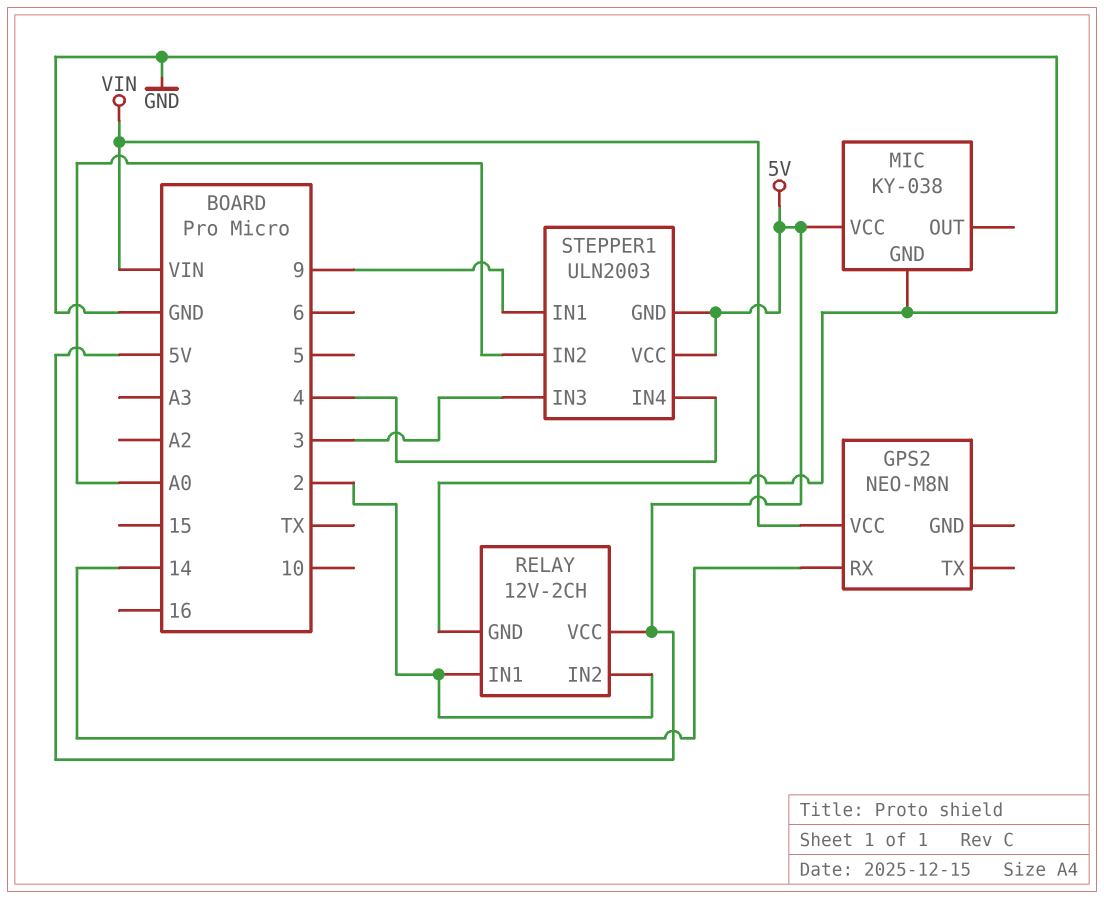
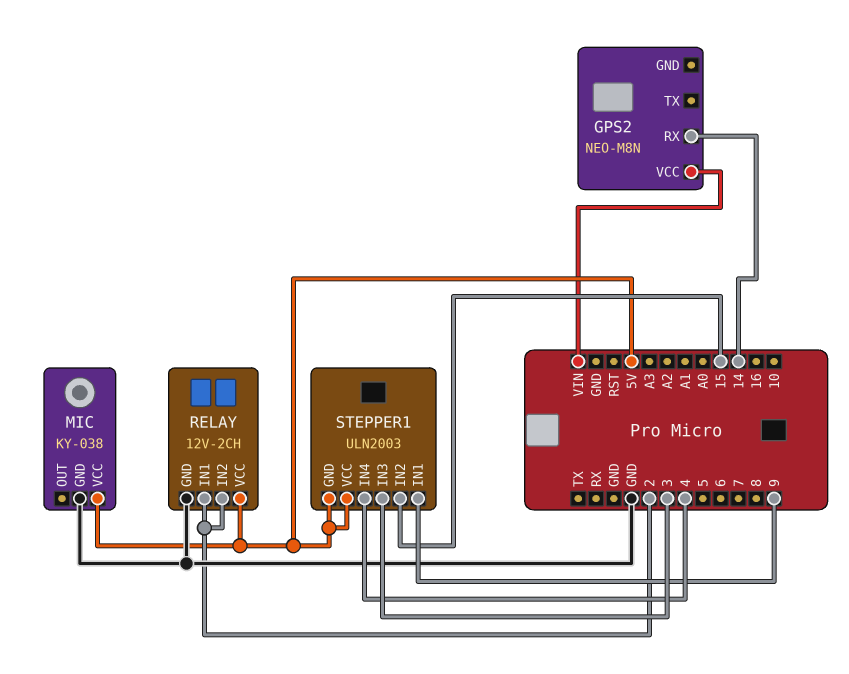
STEPPER1 pin IN2: A0 -> 15

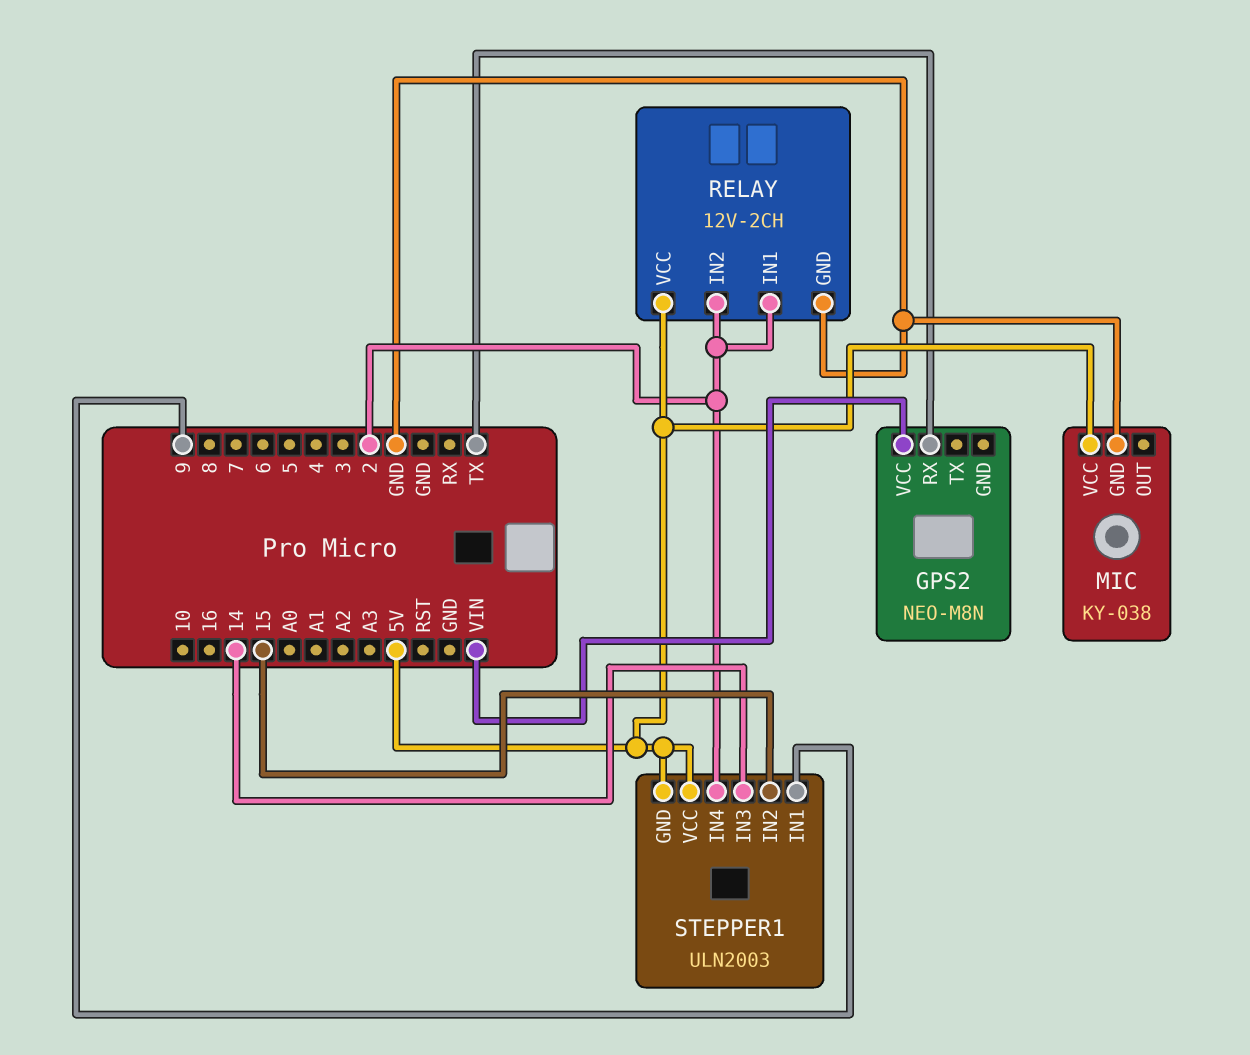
GPS2 pin RX: 14 -> TX
STEPPER1 pin IN3: 3 -> 14
STEPPER1 pin IN4: 4 -> 2

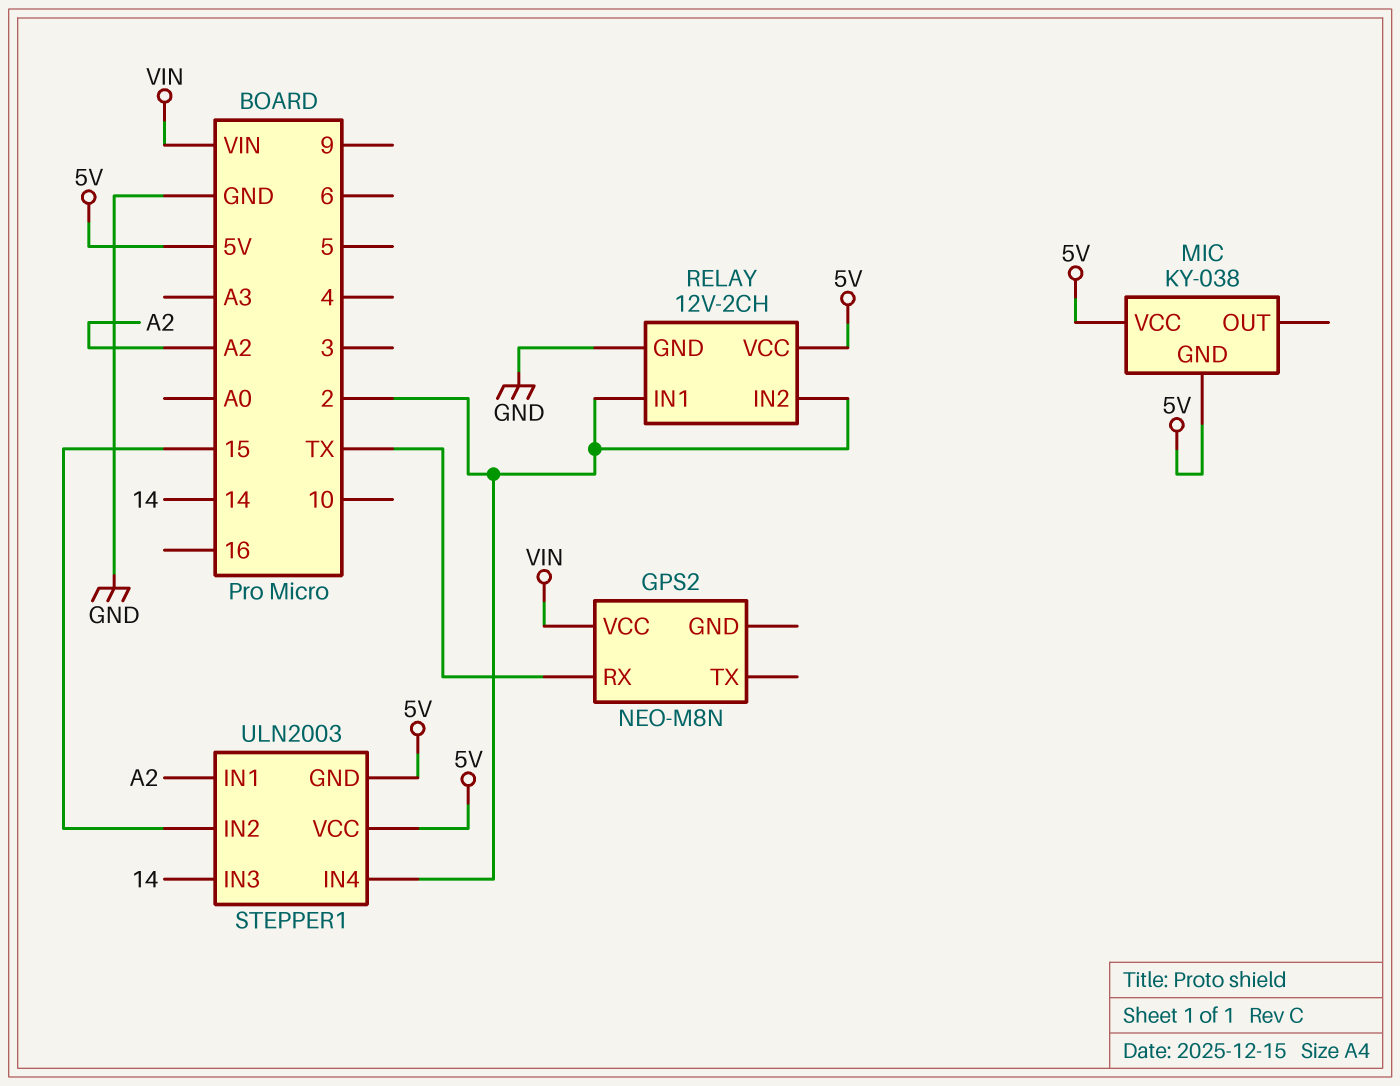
MIC pin GND: GND -> 5V
STEPPER1 pin IN1: 9 -> A2

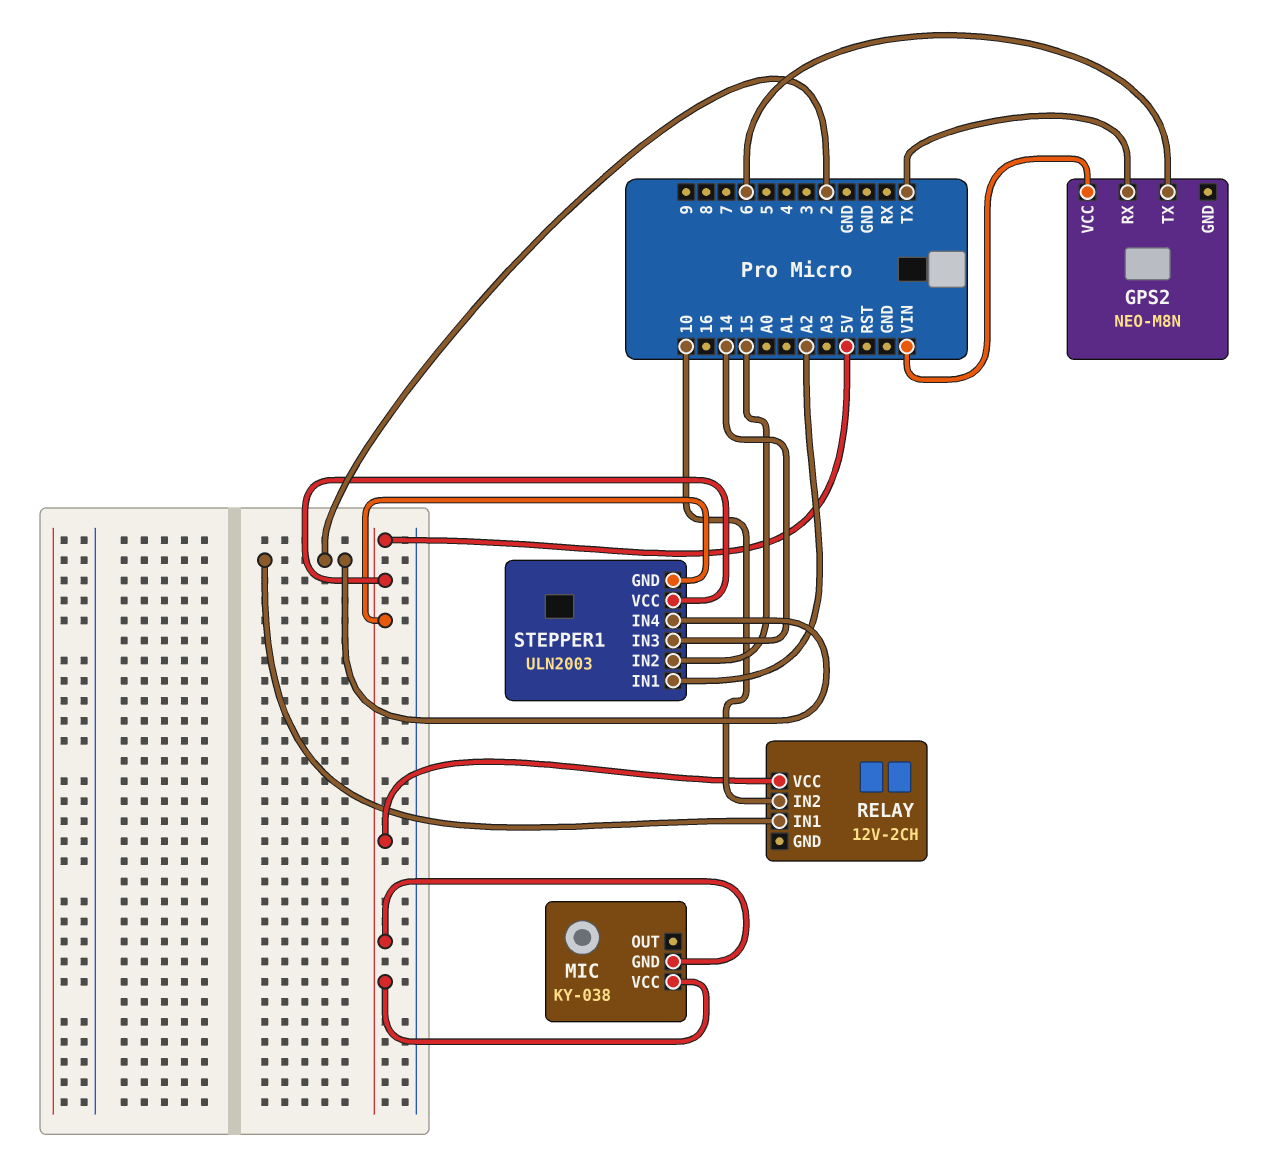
GPS2 pin TX: none -> 6
RELAY pin GND: GND -> none
RELAY pin IN2: 2 -> 10

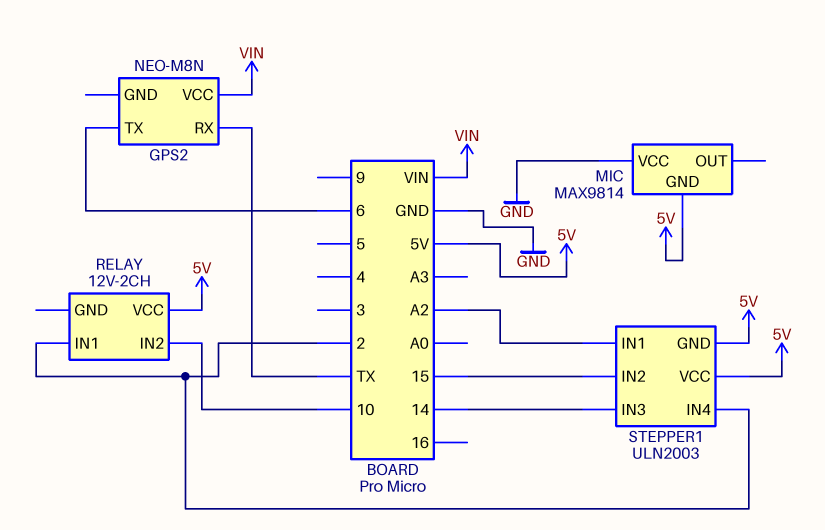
MIC: KY-038 -> MAX9814
MIC pin VCC: 5V -> GND

